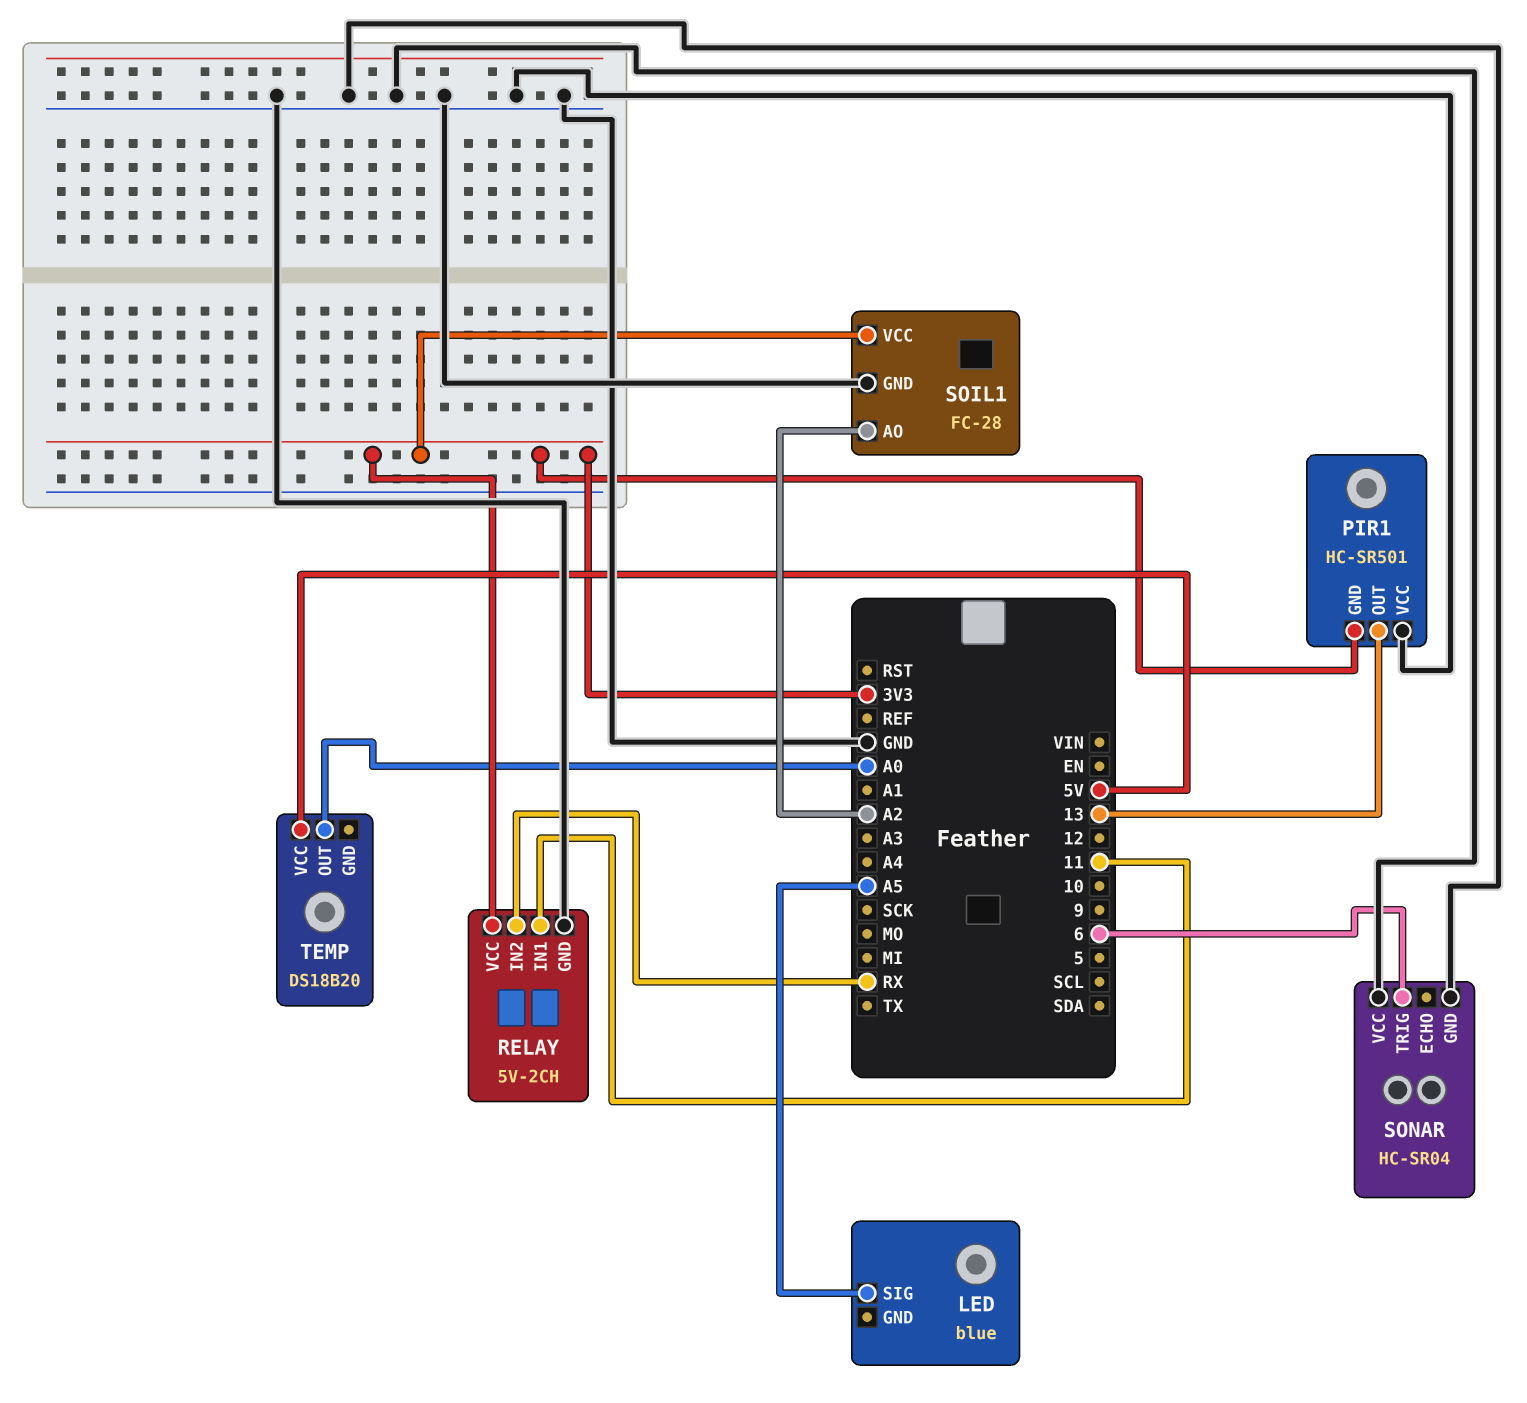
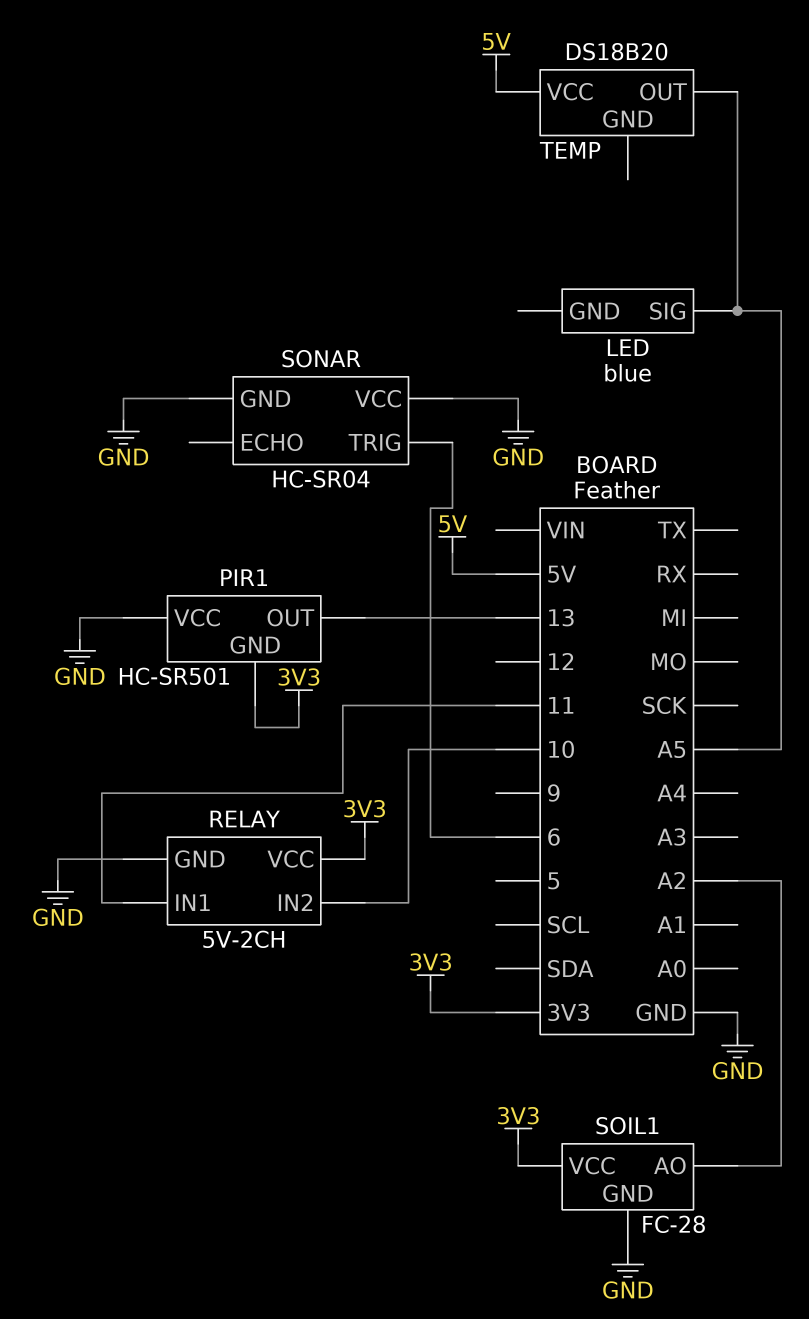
RELAY pin IN2: RX -> 10
TEMP pin OUT: A0 -> A5

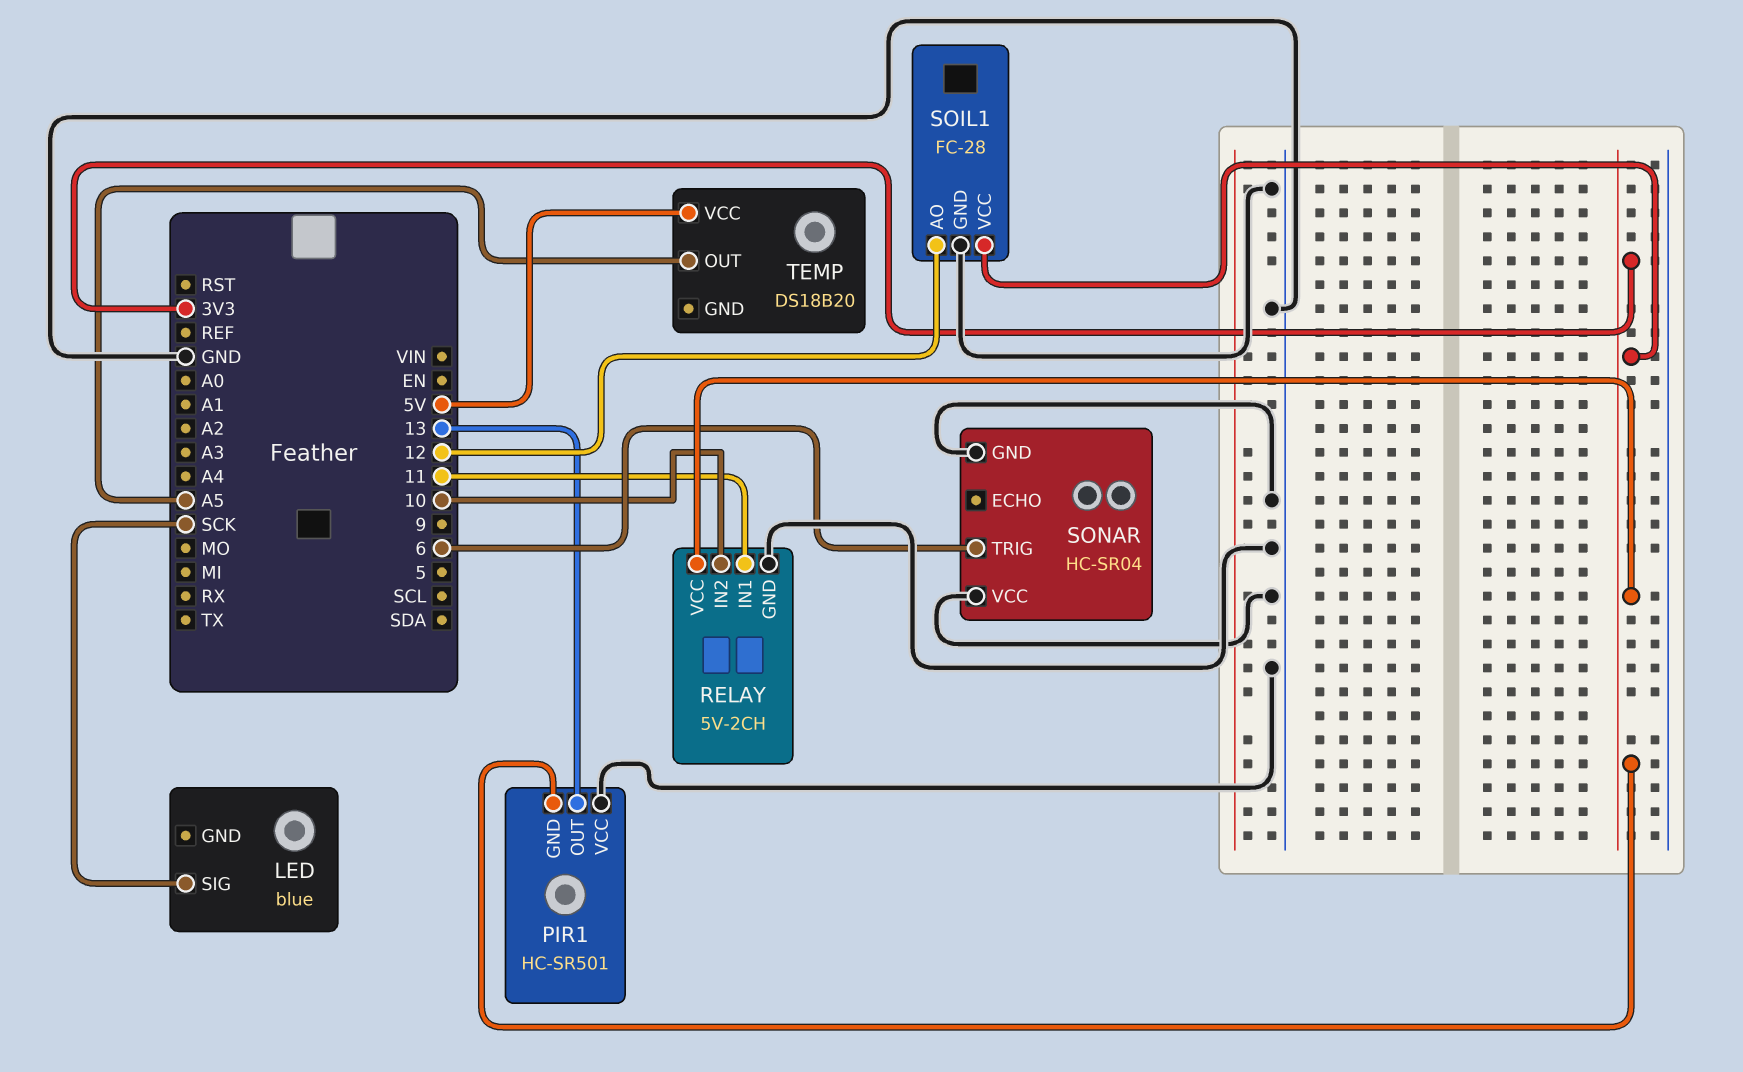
LED pin SIG: A5 -> SCK
SOIL1 pin AO: A2 -> 12

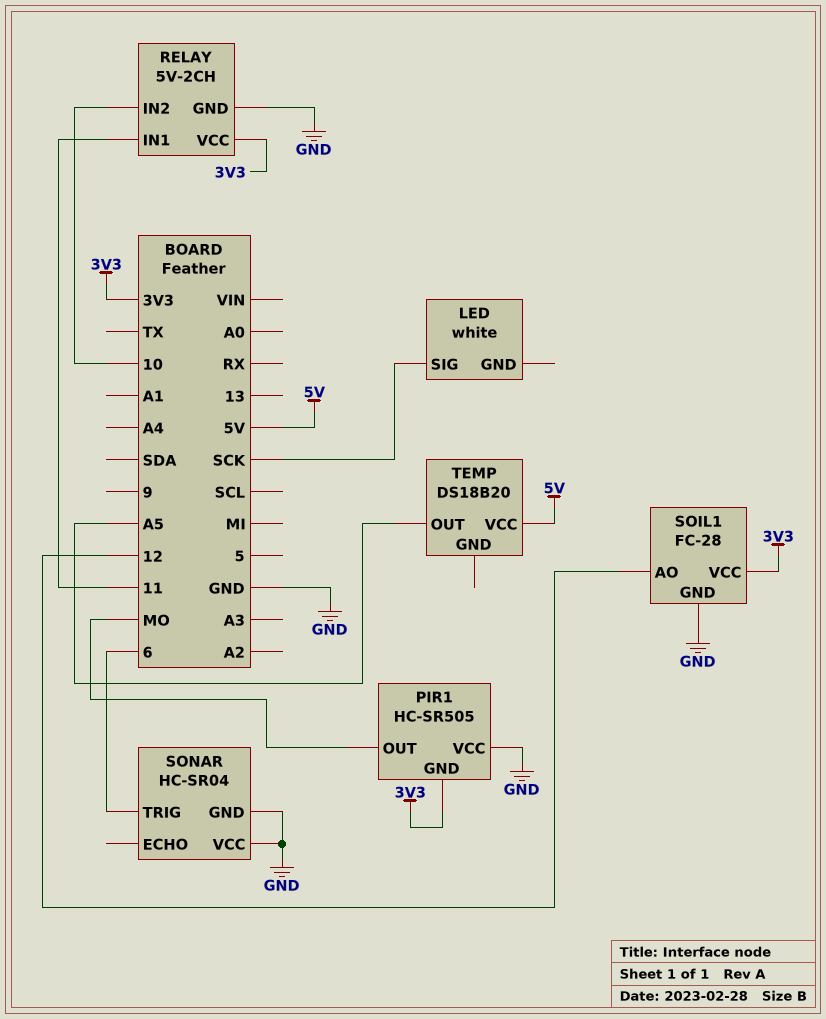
LED: blue -> white
PIR1: HC-SR501 -> HC-SR505
PIR1 pin OUT: 13 -> MO

